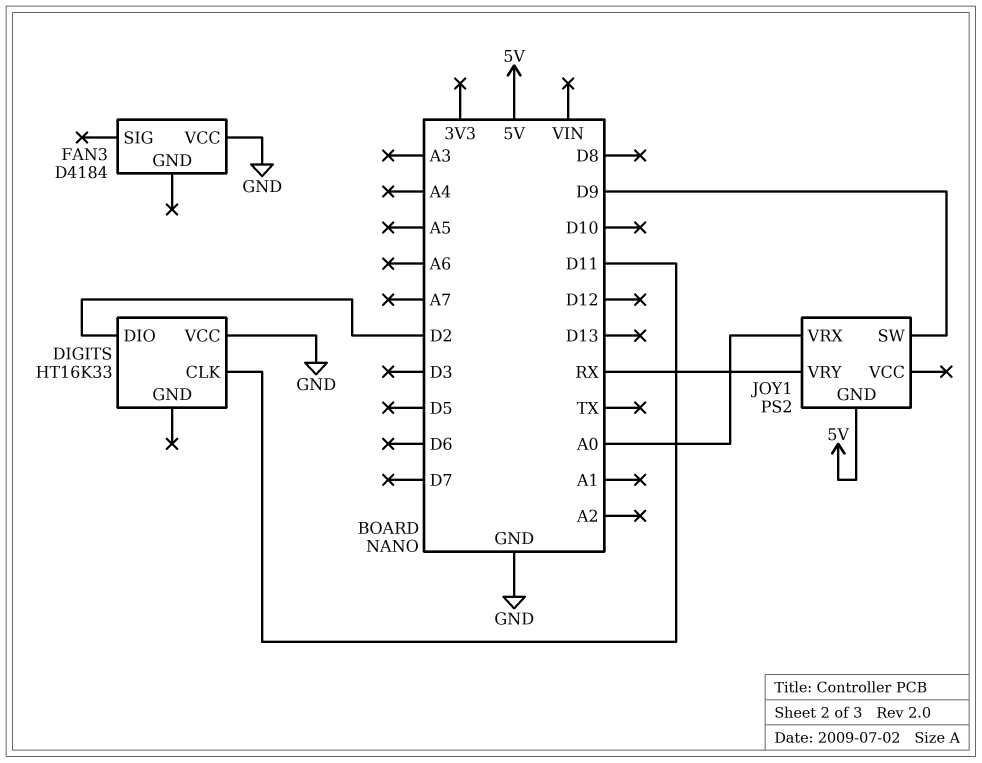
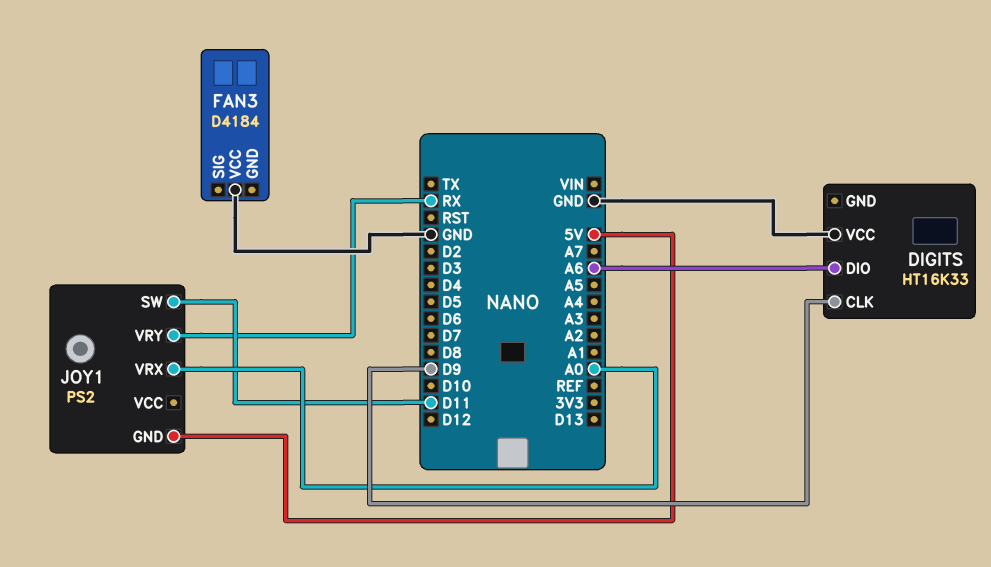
DIGITS pin CLK: D11 -> D9
DIGITS pin DIO: D2 -> A6
JOY1 pin SW: D9 -> D11

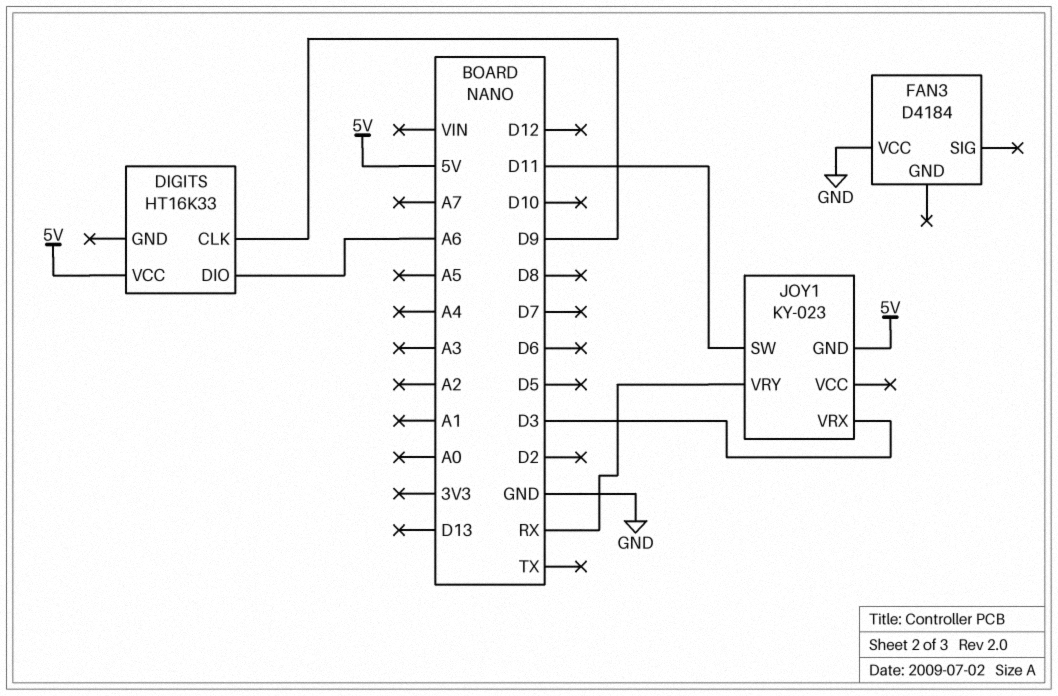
DIGITS pin VCC: GND -> 5V
JOY1: PS2 -> KY-023
JOY1 pin VRX: A0 -> D3

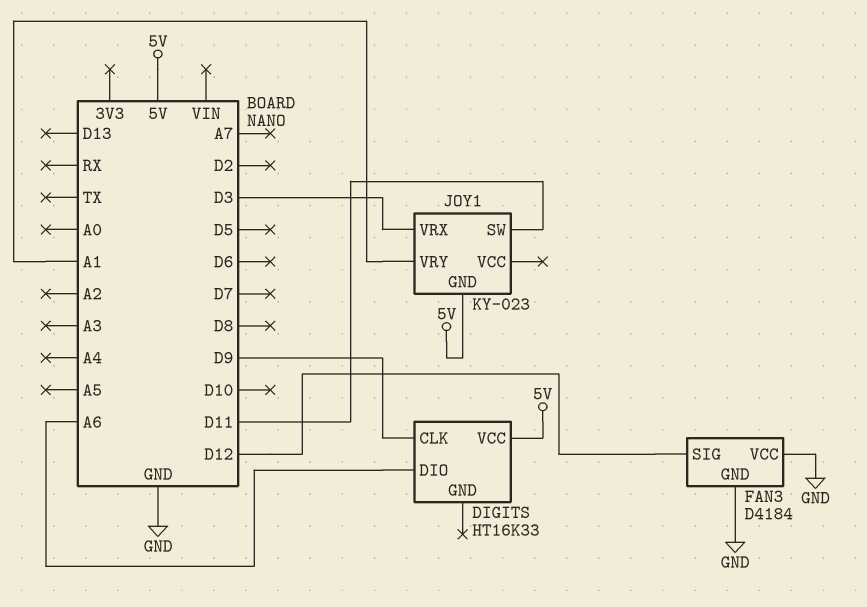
FAN3 pin GND: none -> GND
FAN3 pin SIG: none -> D12
JOY1 pin VRY: RX -> A1

